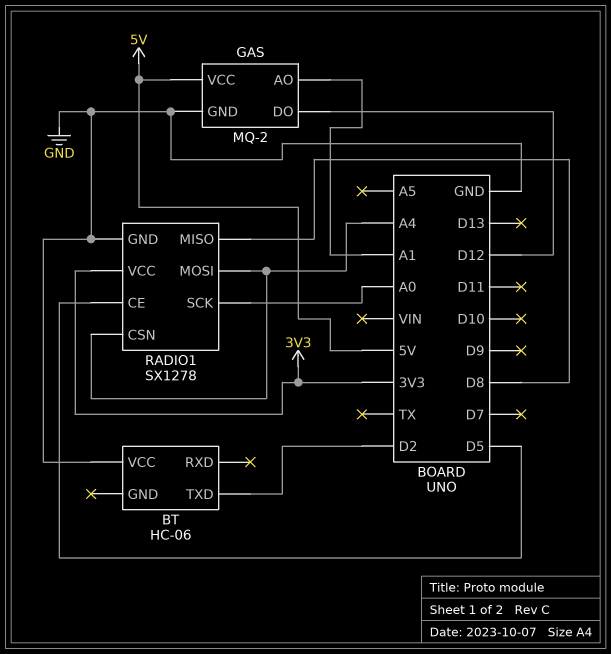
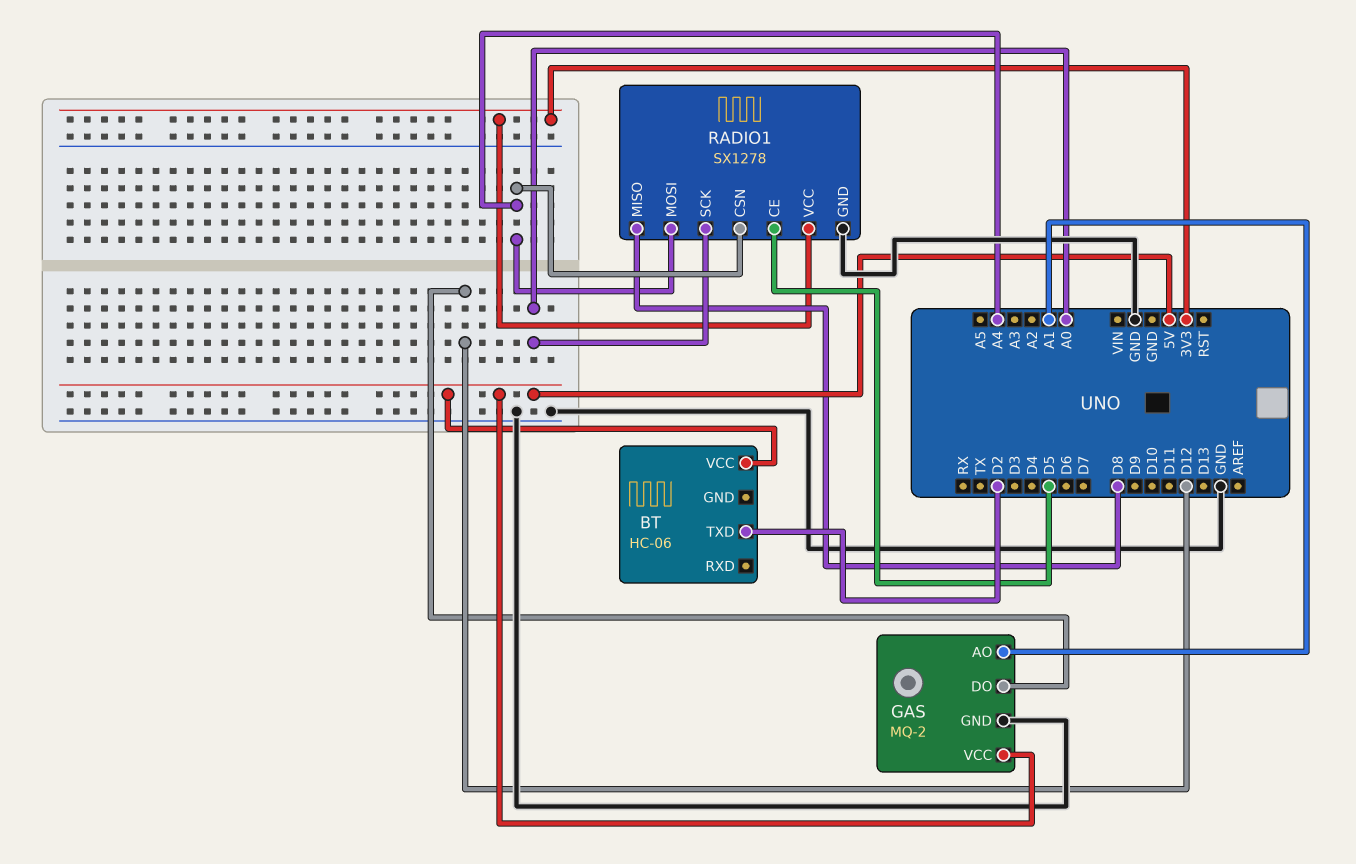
BT pin VCC: GND -> 5V

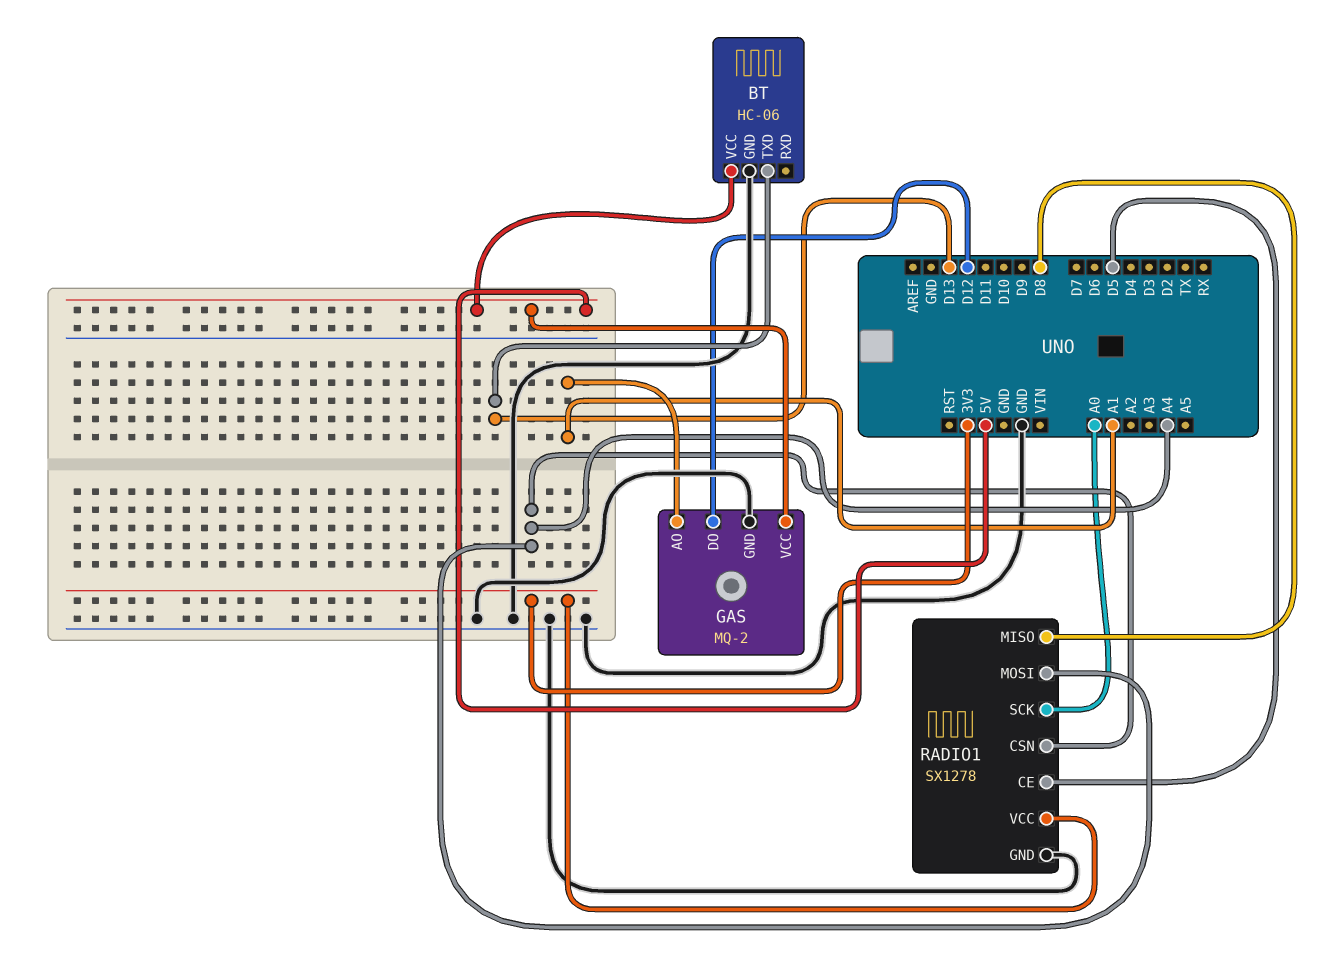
BT pin GND: none -> GND
BT pin TXD: D2 -> D13

